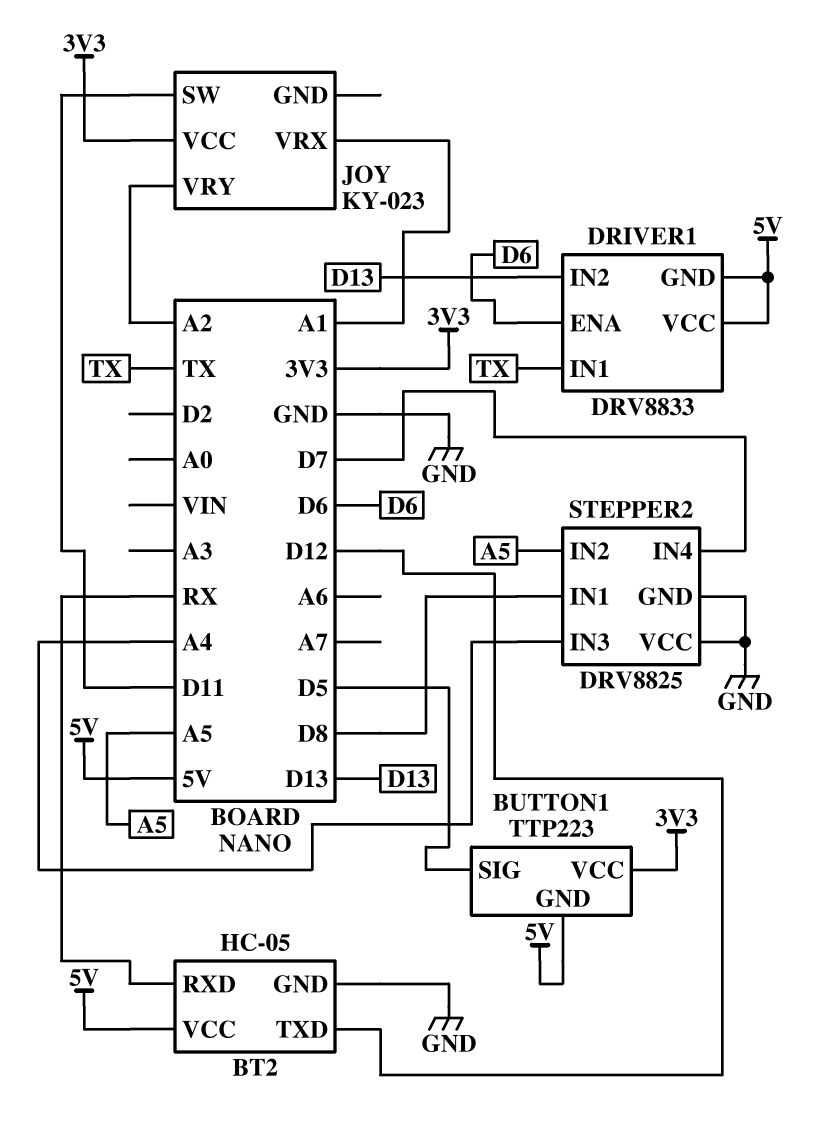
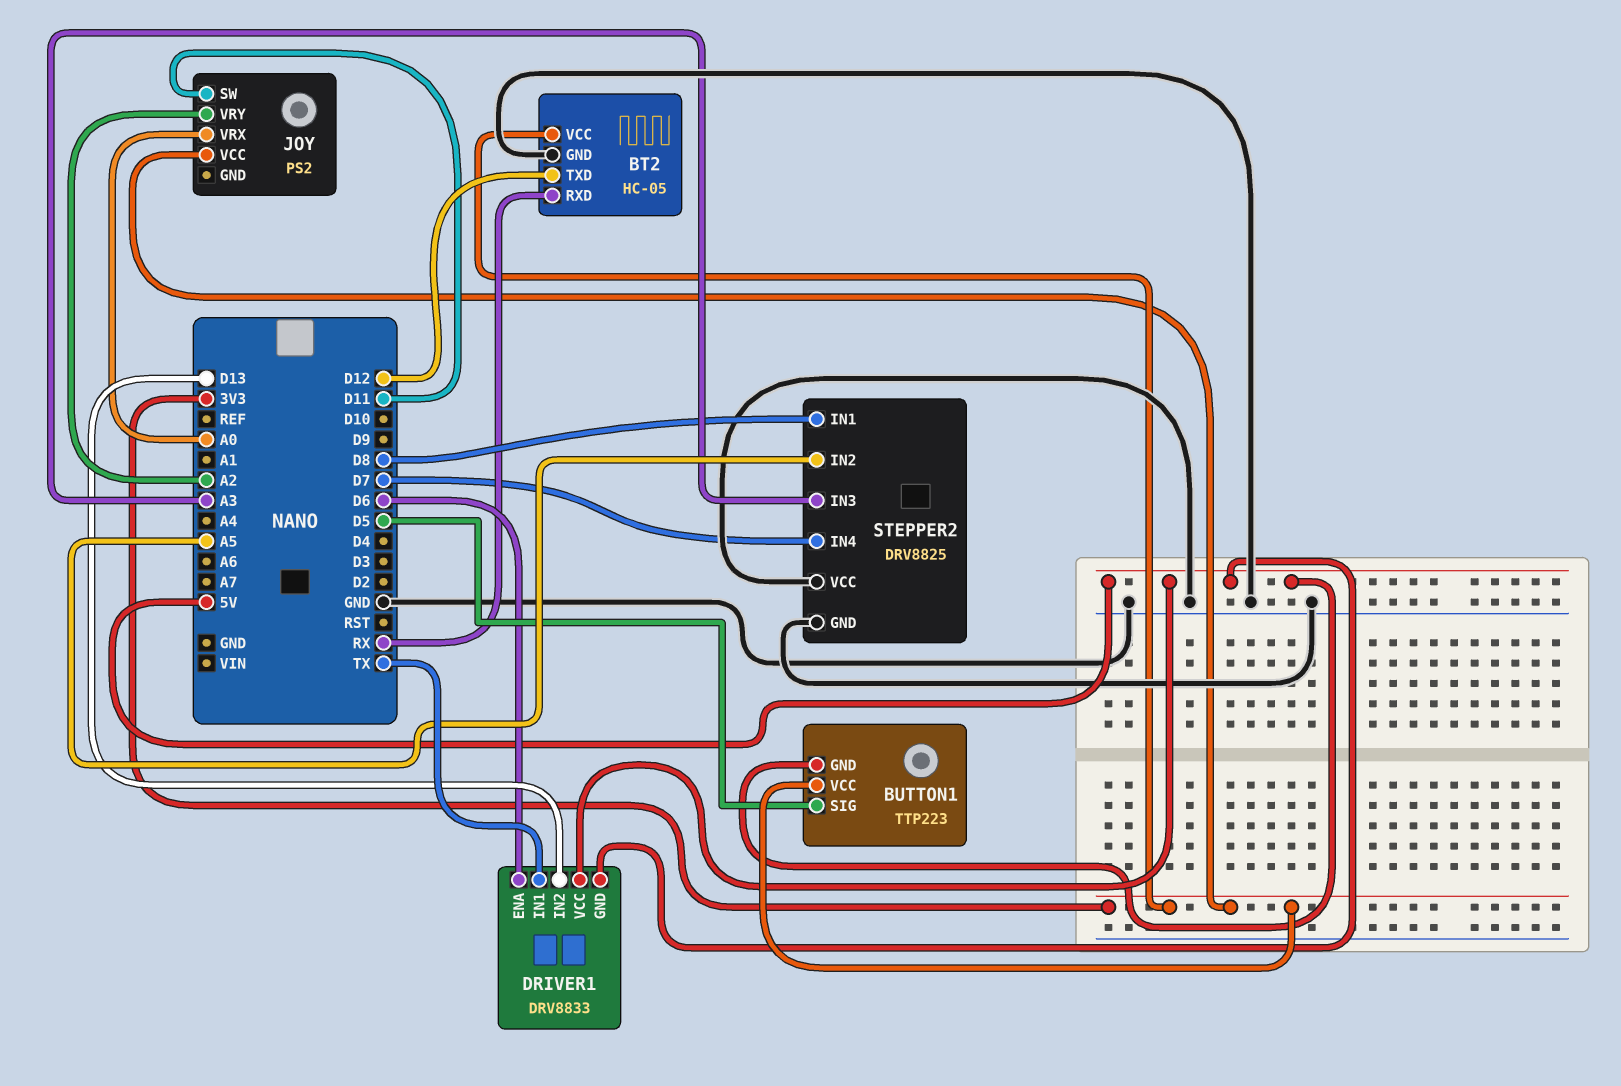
BT2 pin VCC: 5V -> 3V3
JOY: KY-023 -> PS2
JOY pin VRX: A1 -> A0
STEPPER2 pin IN3: A4 -> A3

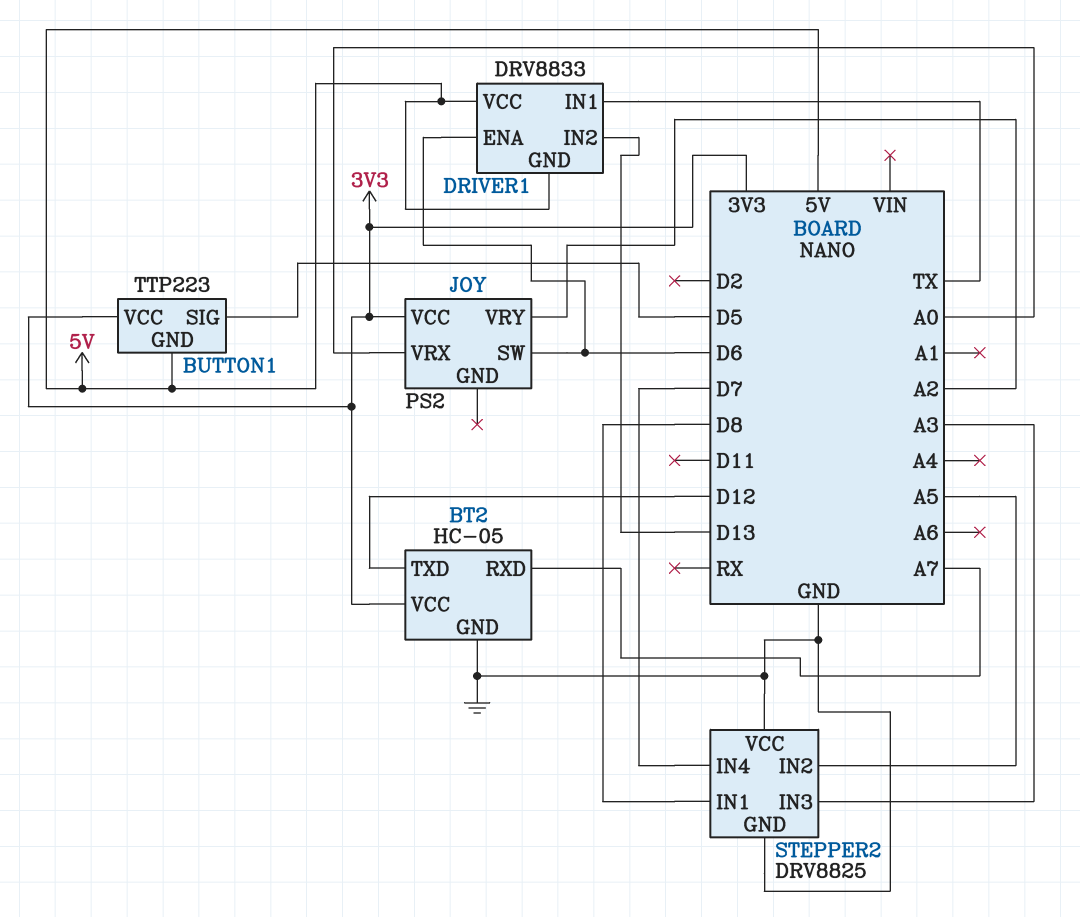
BT2 pin RXD: RX -> A7
JOY pin SW: D11 -> D6

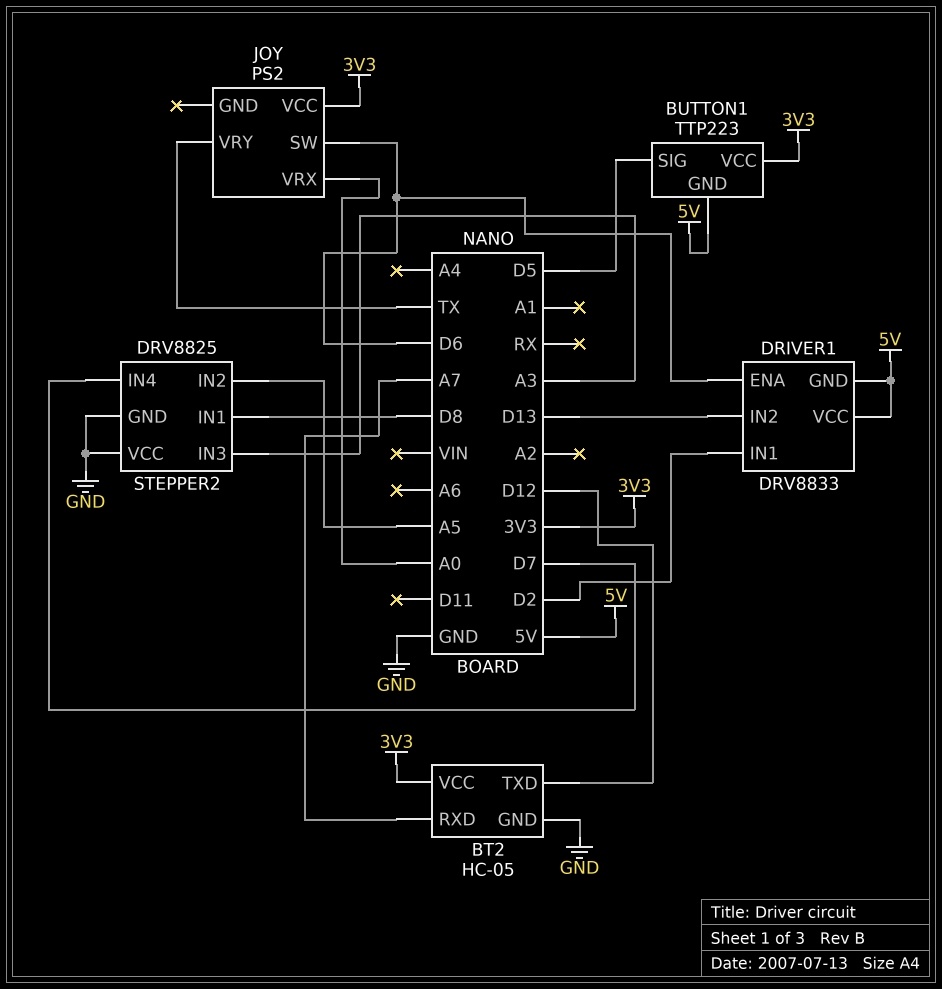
DRIVER1 pin IN1: TX -> D2
JOY pin VRY: A2 -> TX

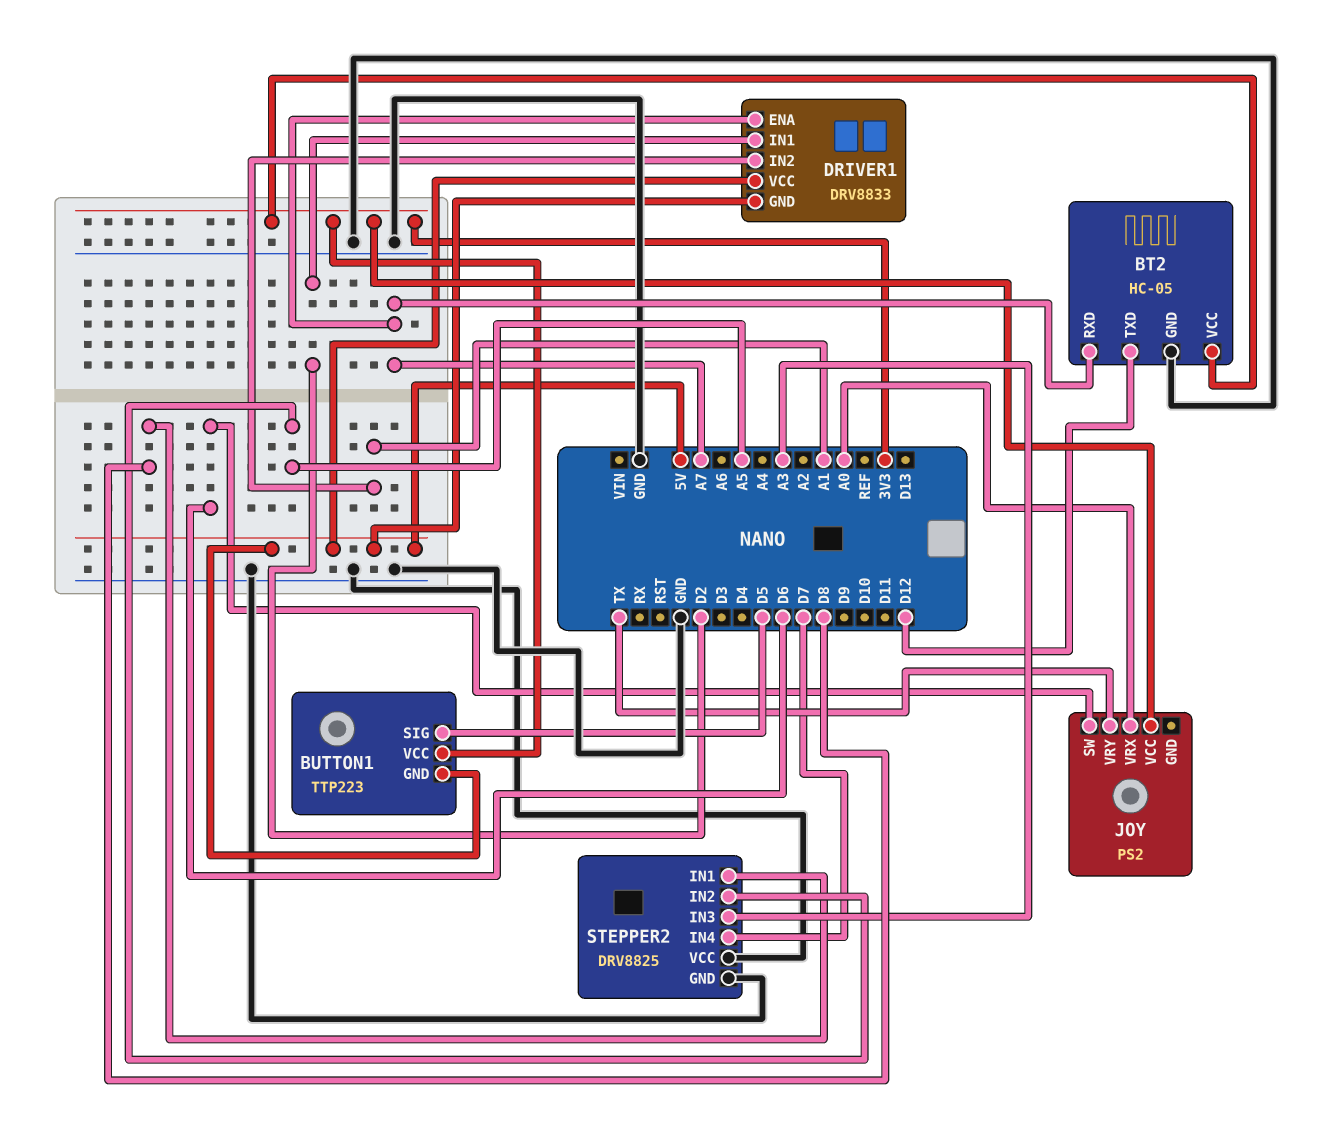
DRIVER1 pin ENA: D6 -> A7
DRIVER1 pin IN2: D13 -> A1

